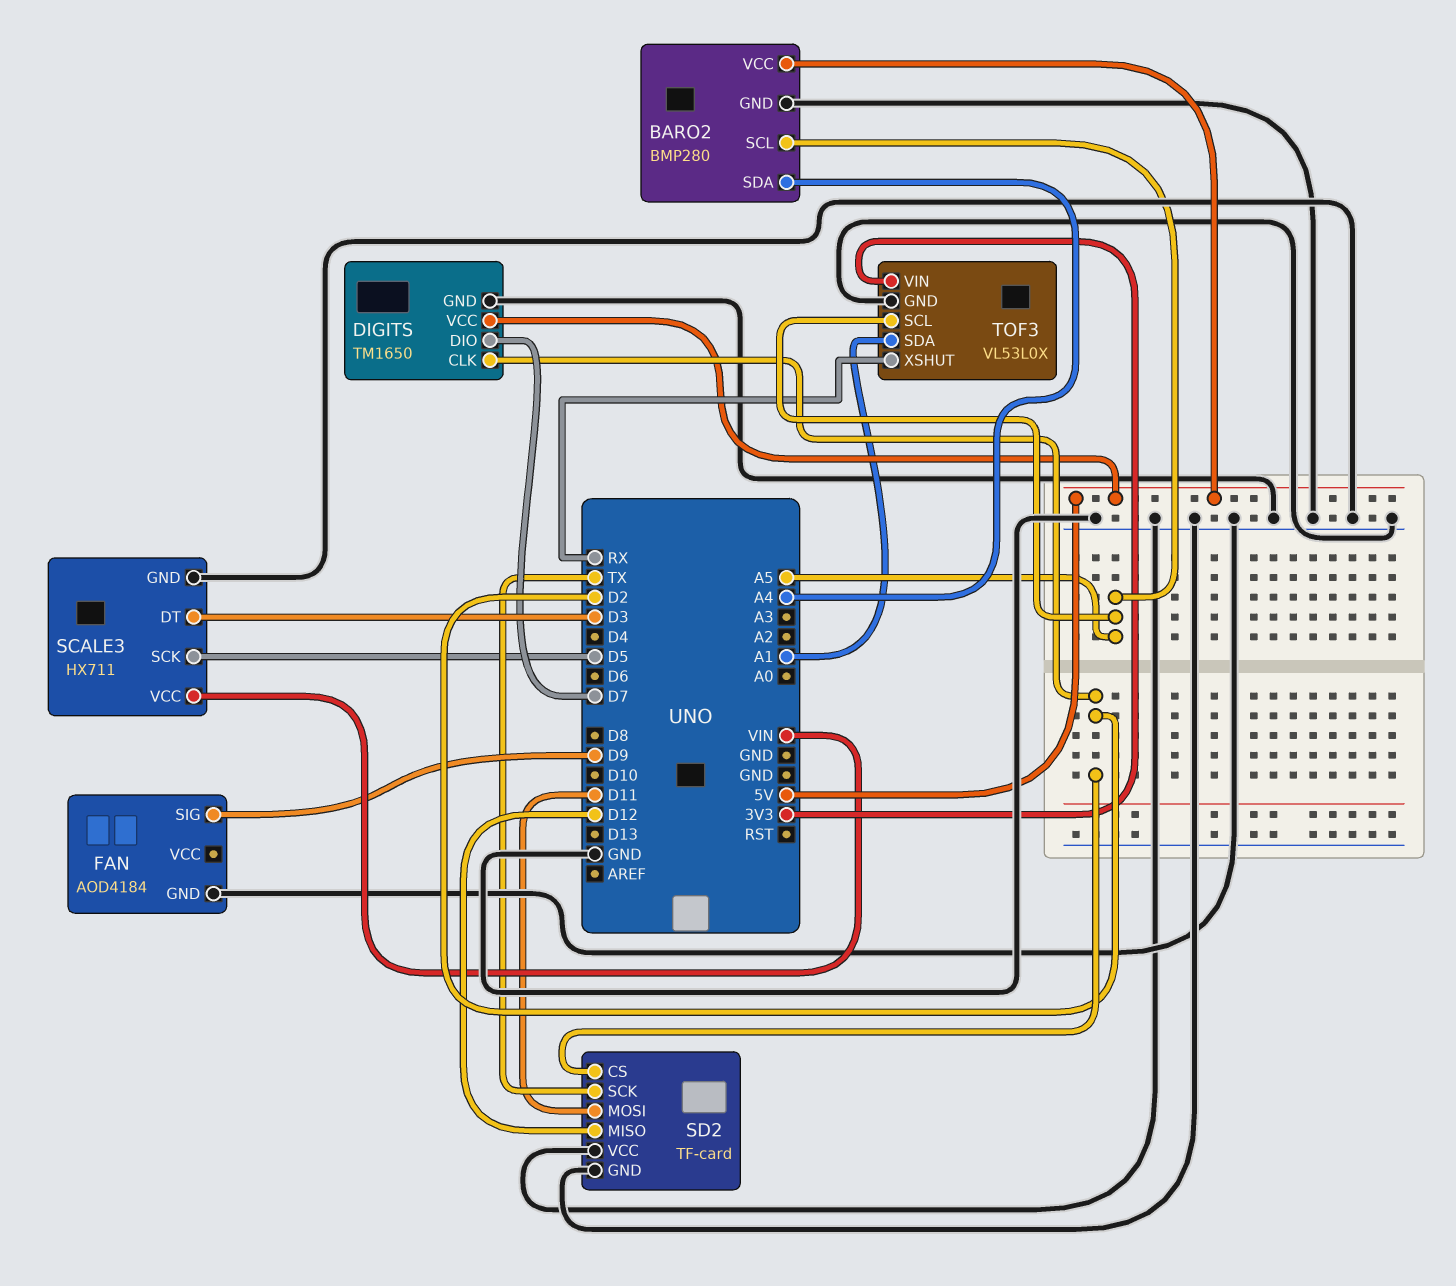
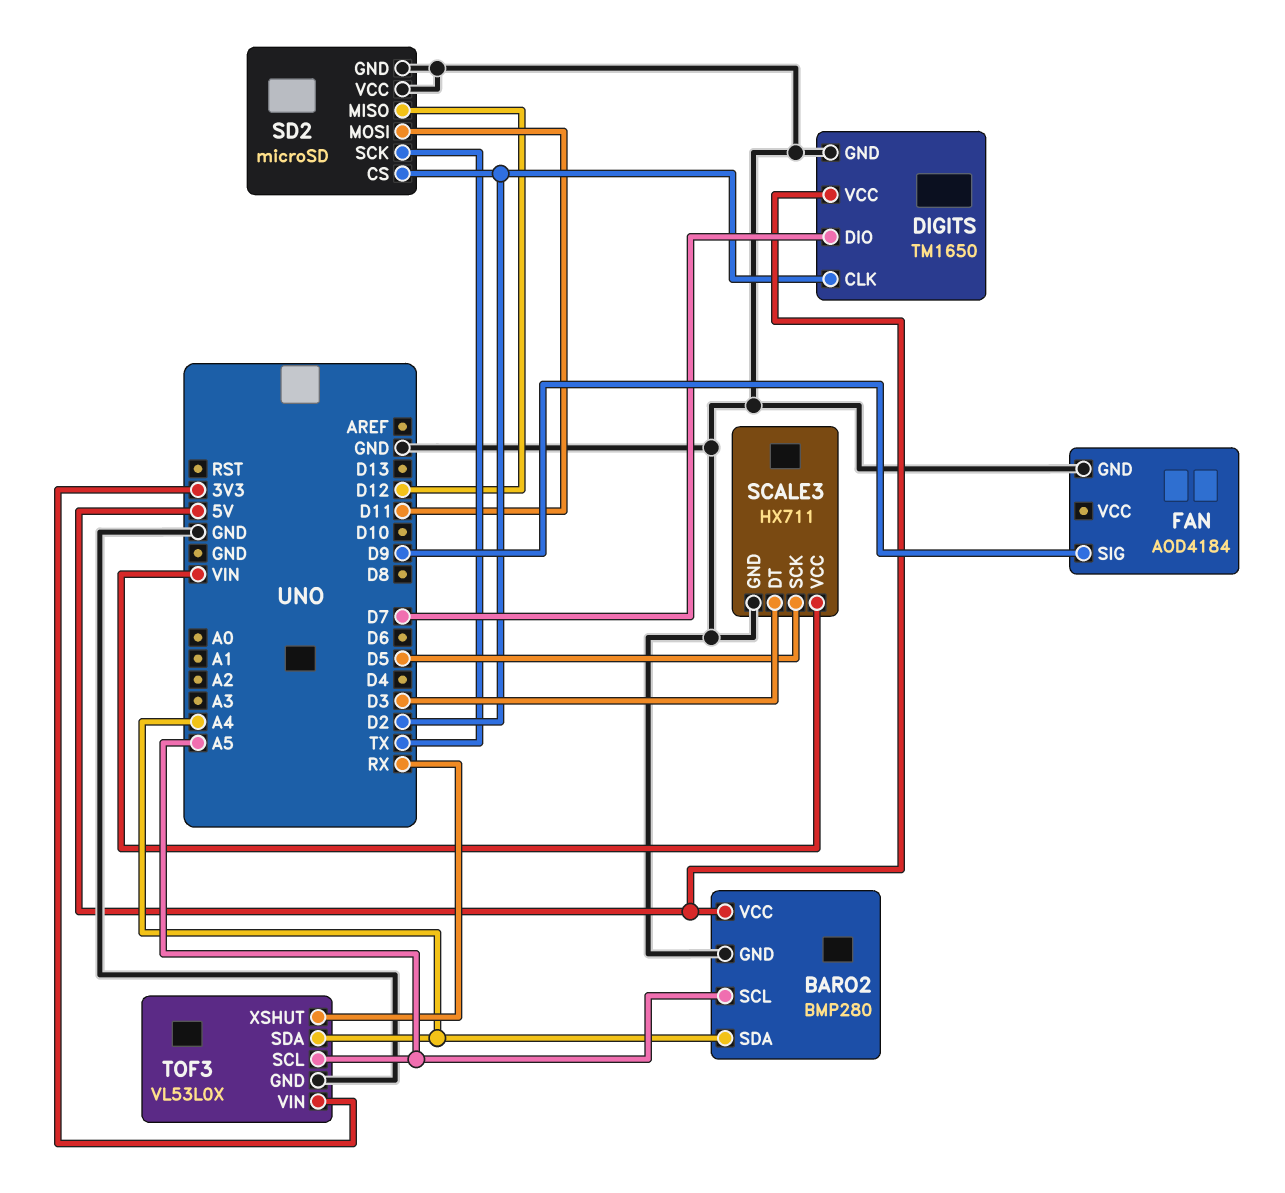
SD2: TF-card -> microSD
TOF3 pin SDA: A1 -> A4

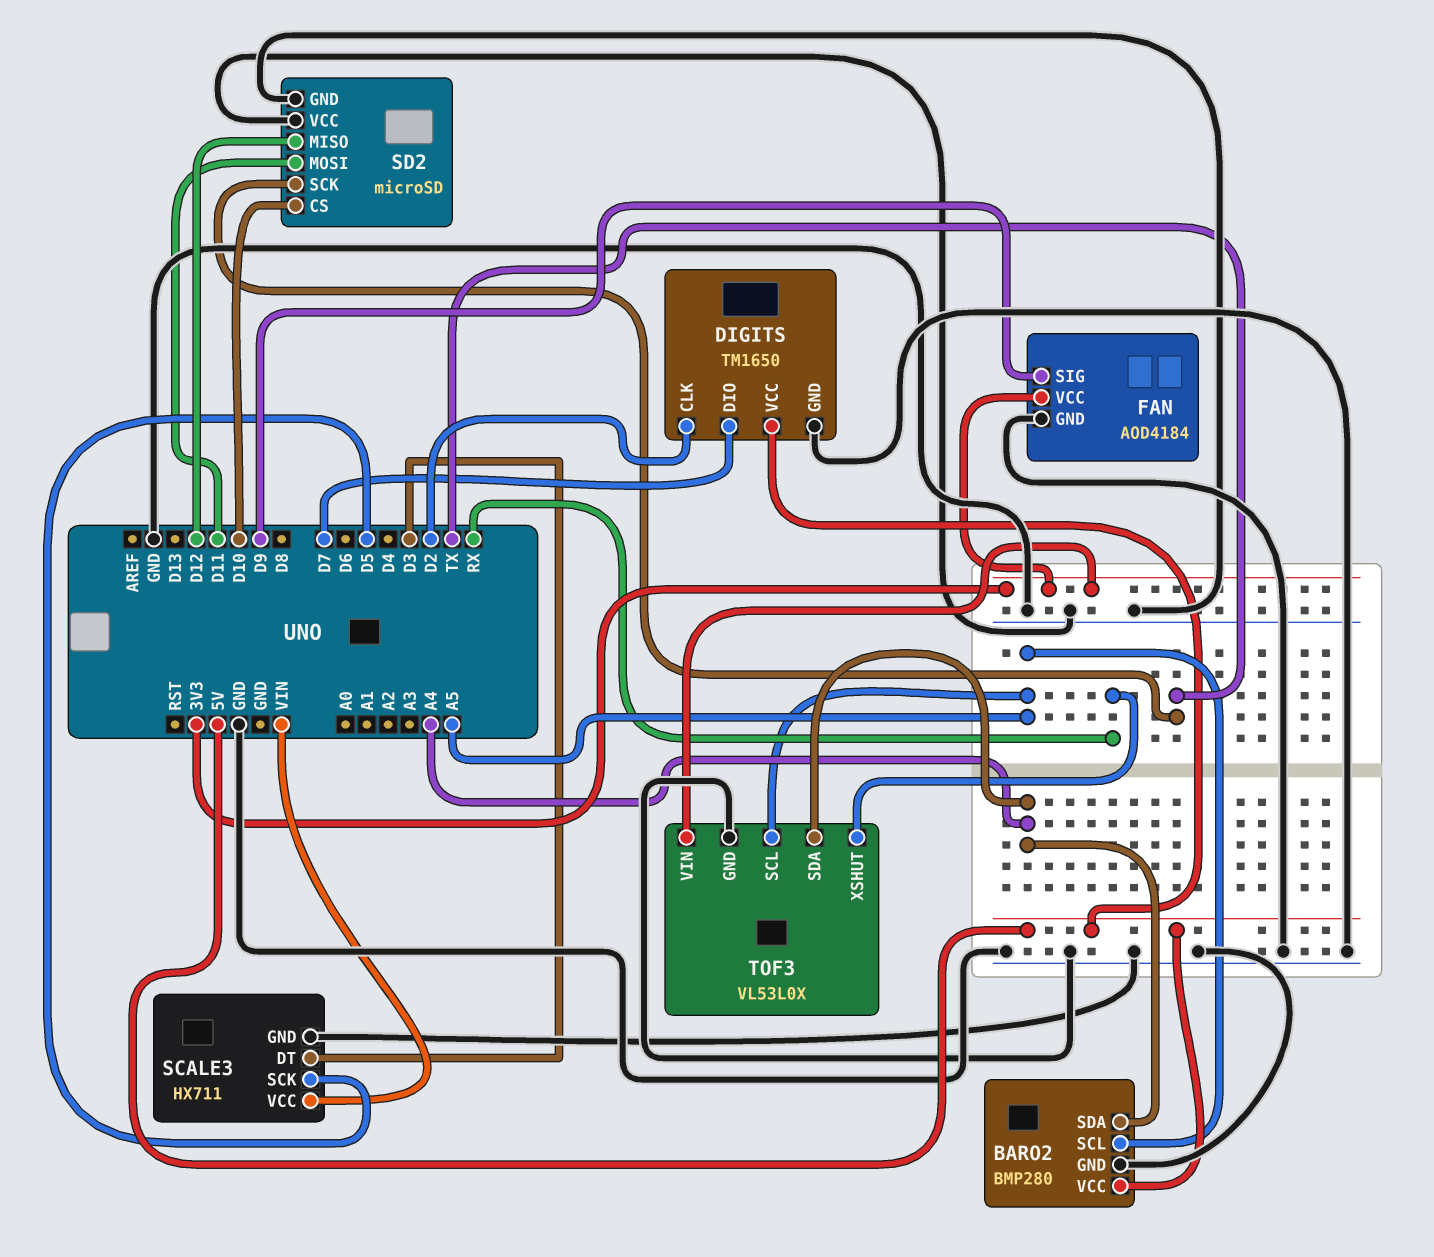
FAN pin VCC: none -> 3V3
SD2 pin CS: D2 -> D10

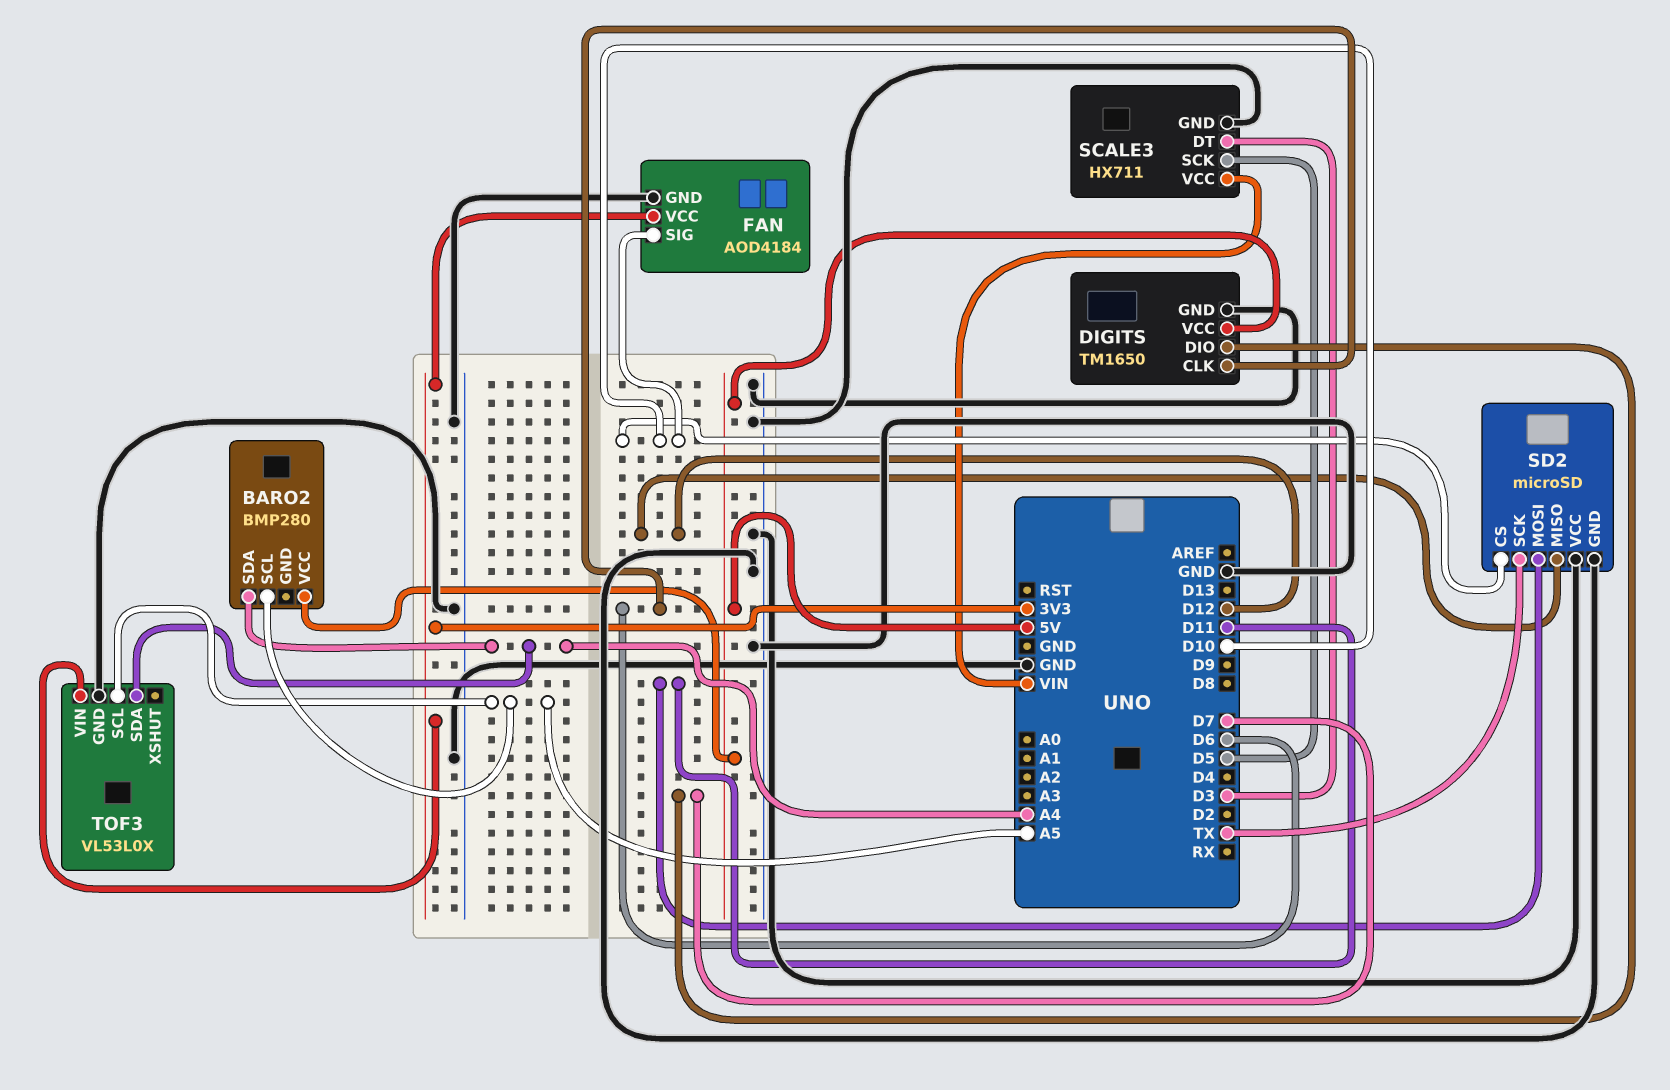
BARO2 pin GND: GND -> none
DIGITS pin CLK: D2 -> D6
FAN pin SIG: D9 -> D10
TOF3 pin XSHUT: RX -> none

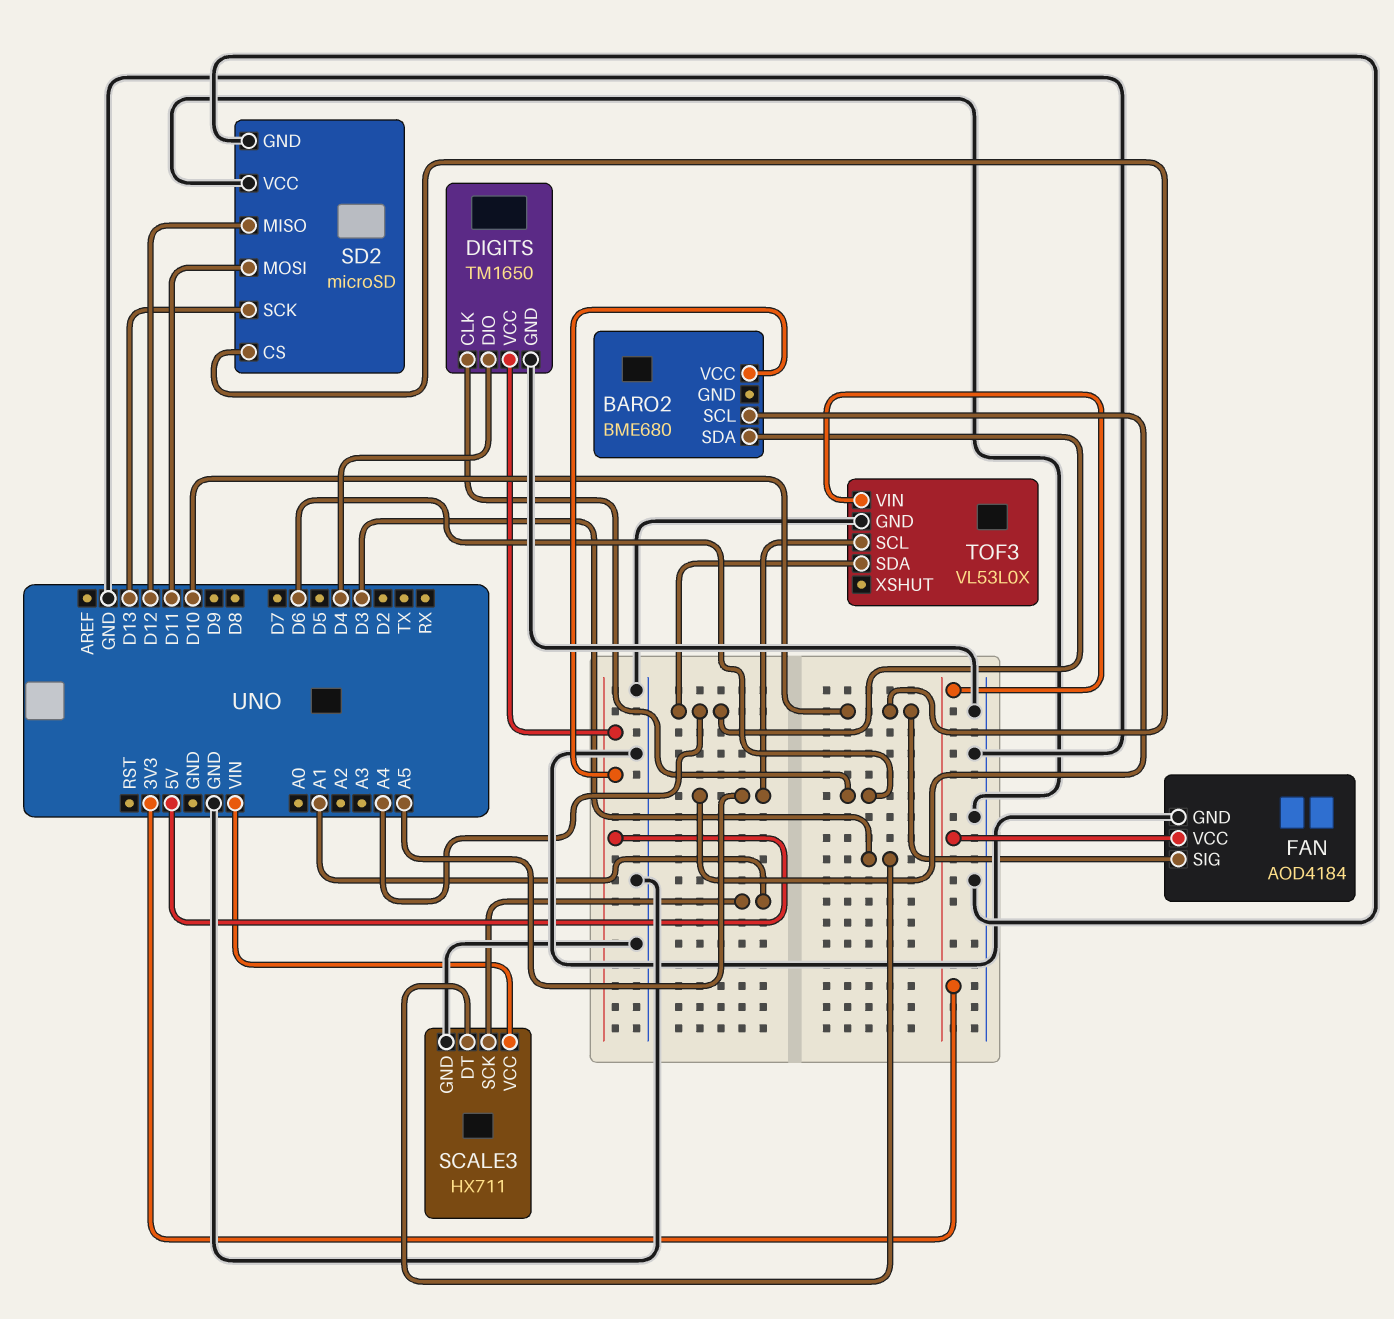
BARO2: BMP280 -> BME680
DIGITS pin DIO: D7 -> D4
SCALE3 pin SCK: D5 -> A1
SD2 pin SCK: TX -> D13

